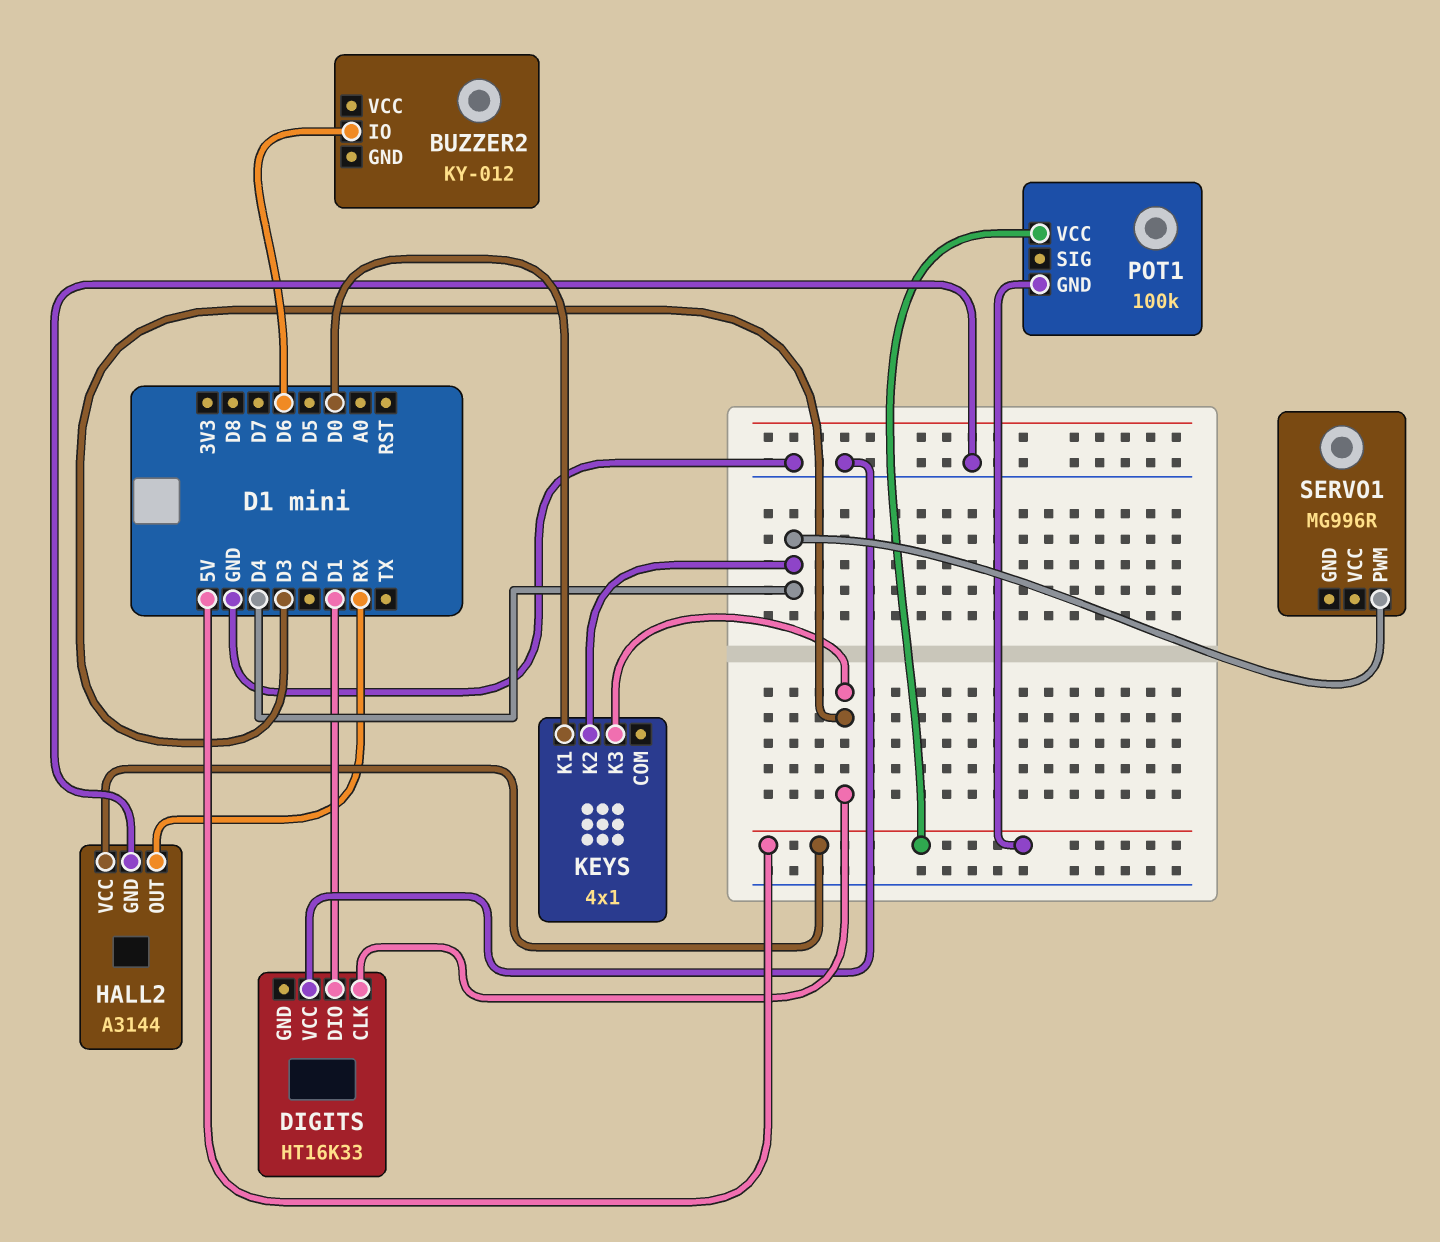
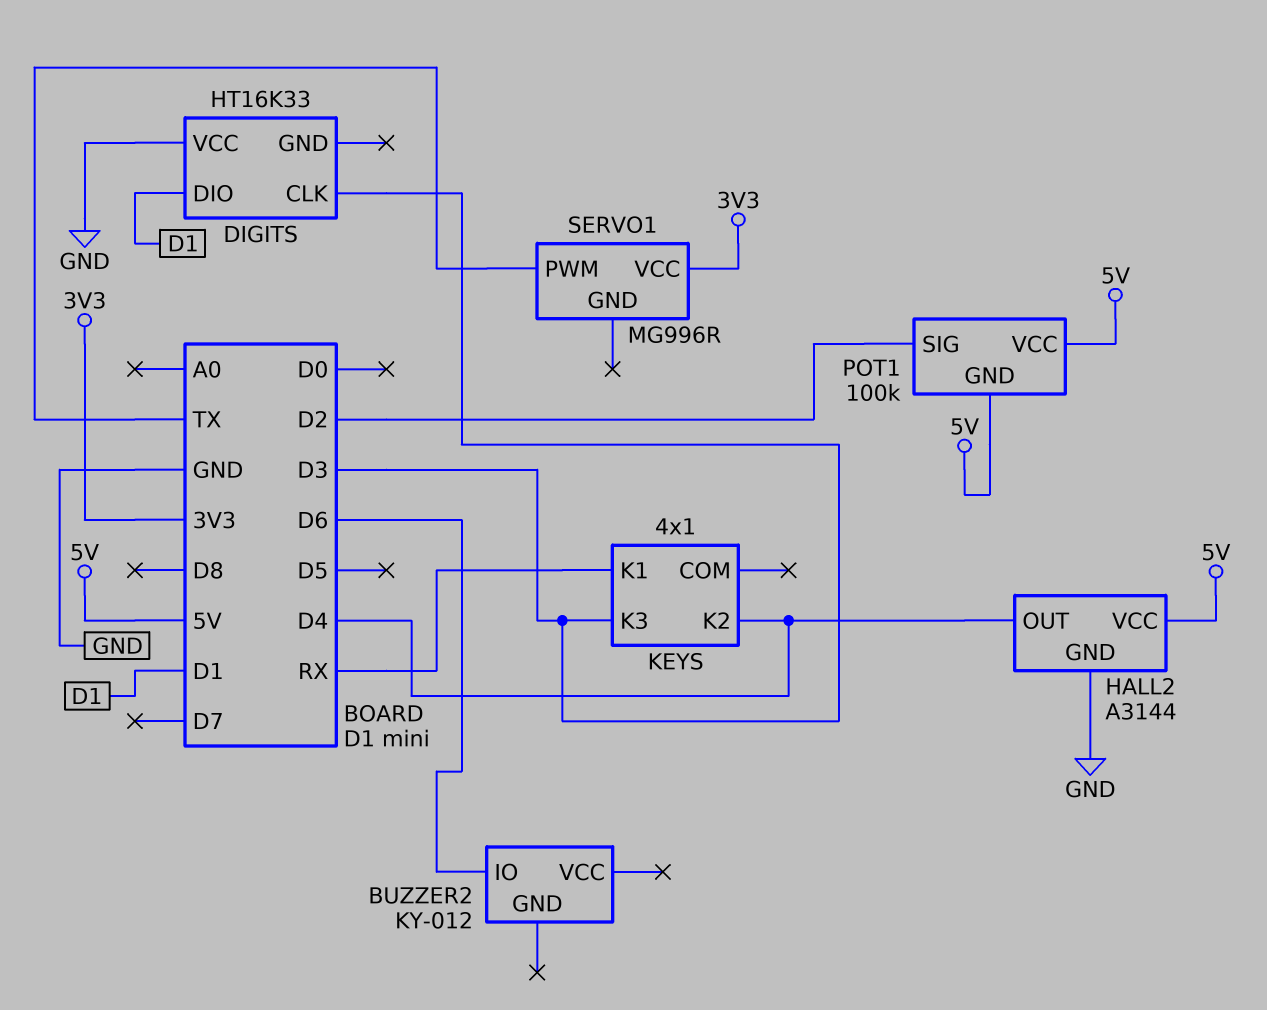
HALL2 pin OUT: RX -> D4
KEYS pin K1: D0 -> RX
POT1 pin SIG: none -> D2
SERVO1 pin PWM: D4 -> TX
SERVO1 pin VCC: none -> 3V3

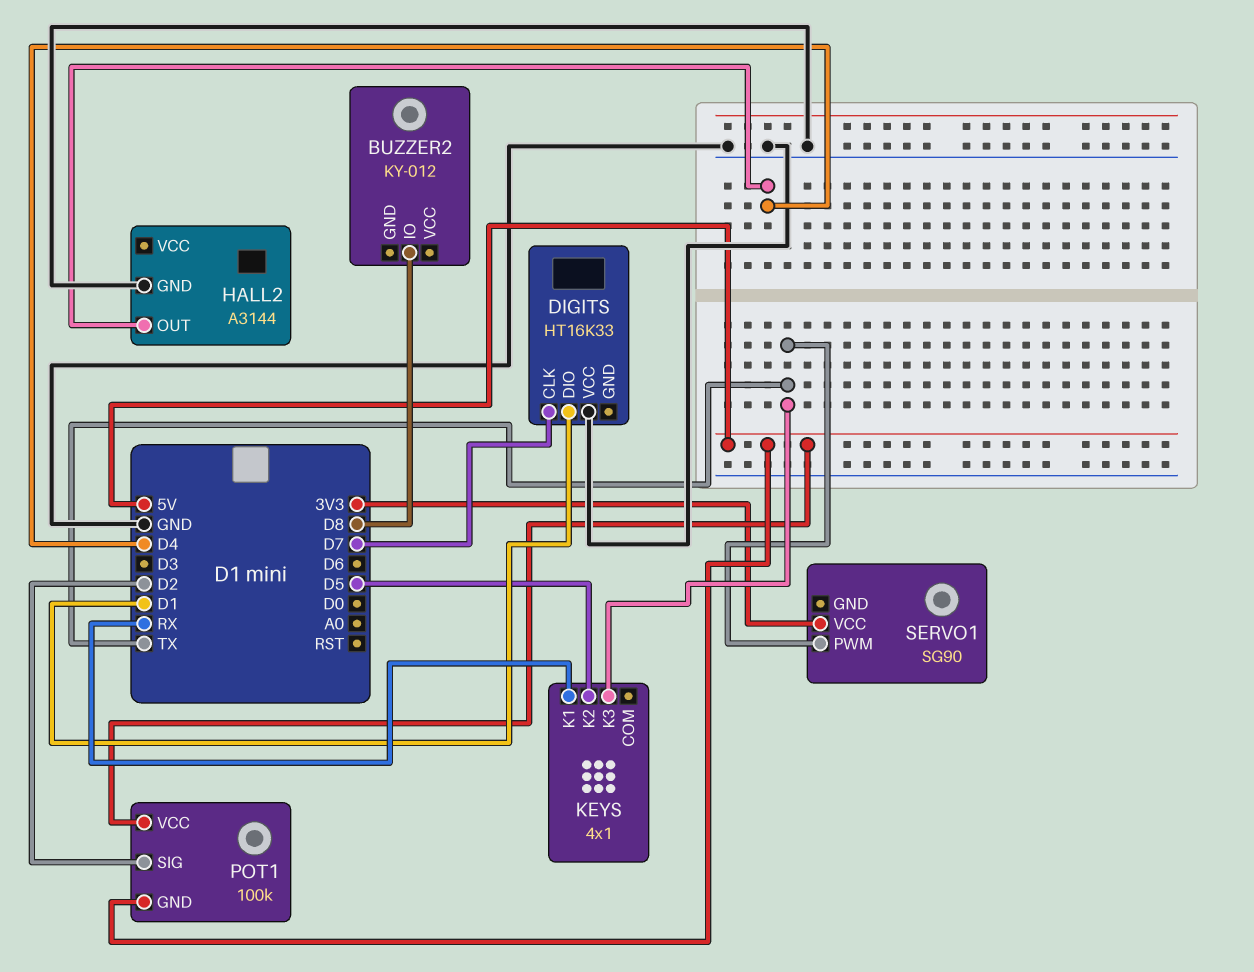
BUZZER2 pin IO: D6 -> D8
DIGITS pin CLK: D3 -> D7
HALL2 pin VCC: 5V -> none
KEYS pin K2: D4 -> D5
KEYS pin K3: D3 -> TX
SERVO1: MG996R -> SG90

